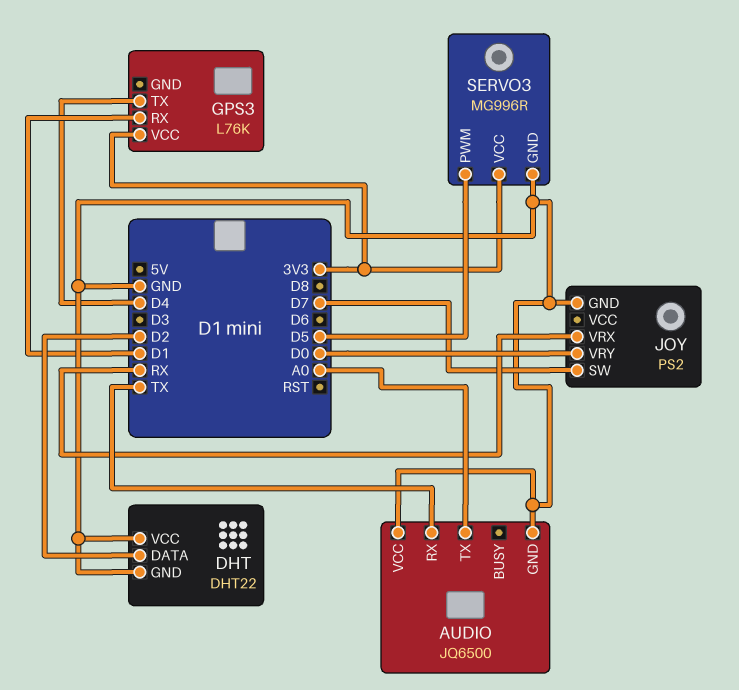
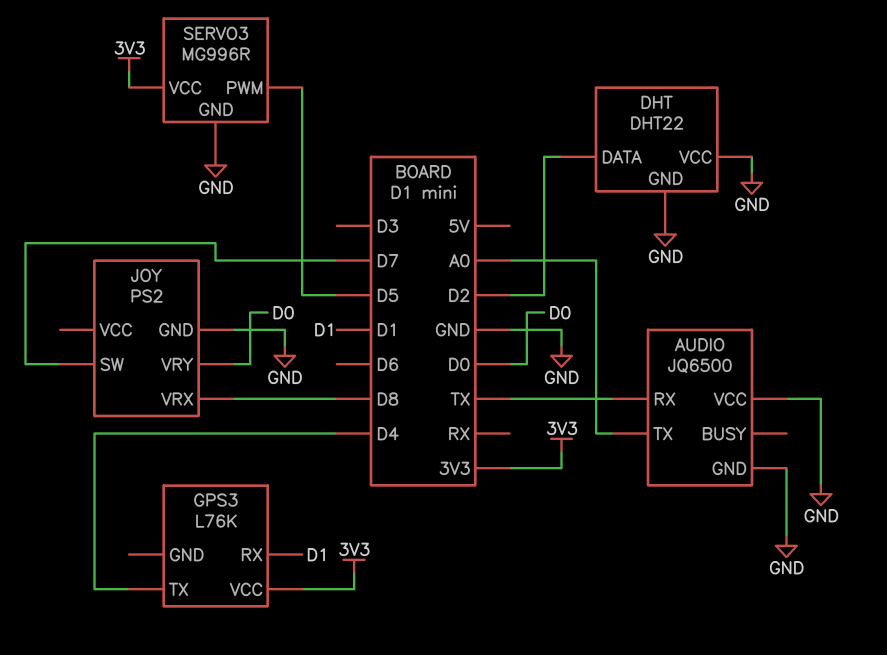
JOY pin VRX: RX -> D8

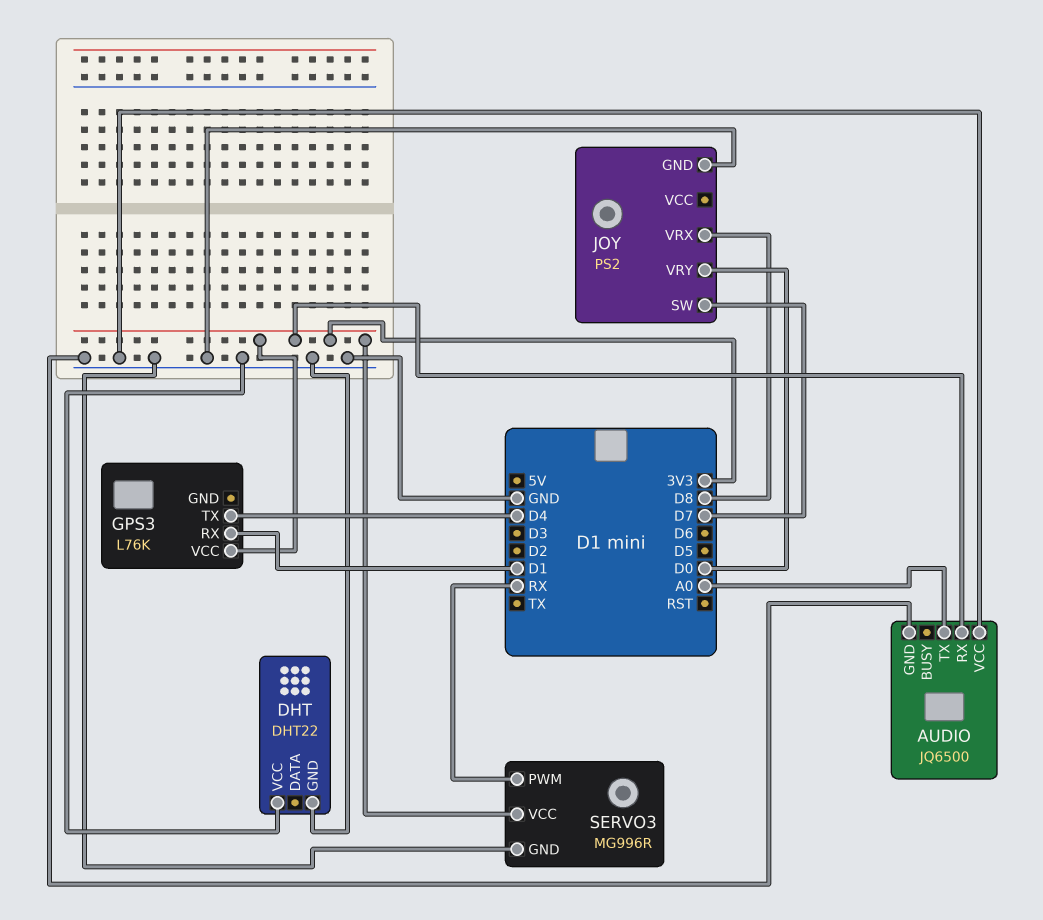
AUDIO pin RX: TX -> 3V3
DHT pin DATA: D2 -> none
SERVO3 pin PWM: D5 -> RX

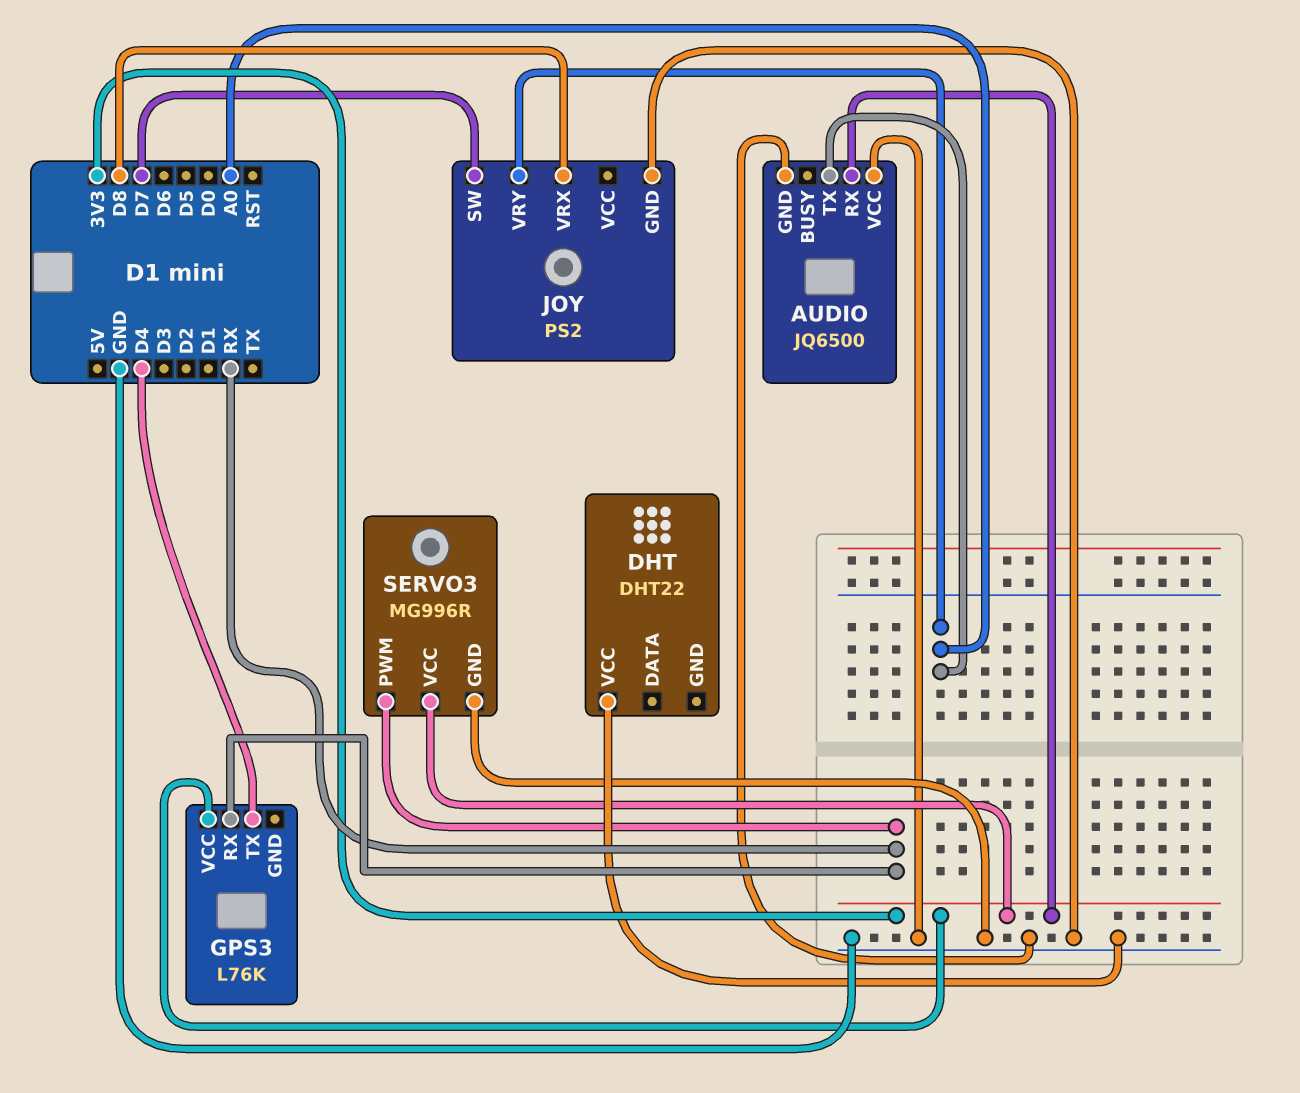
DHT pin GND: GND -> none
GPS3 pin RX: D1 -> RX
JOY pin VRY: D0 -> A0

